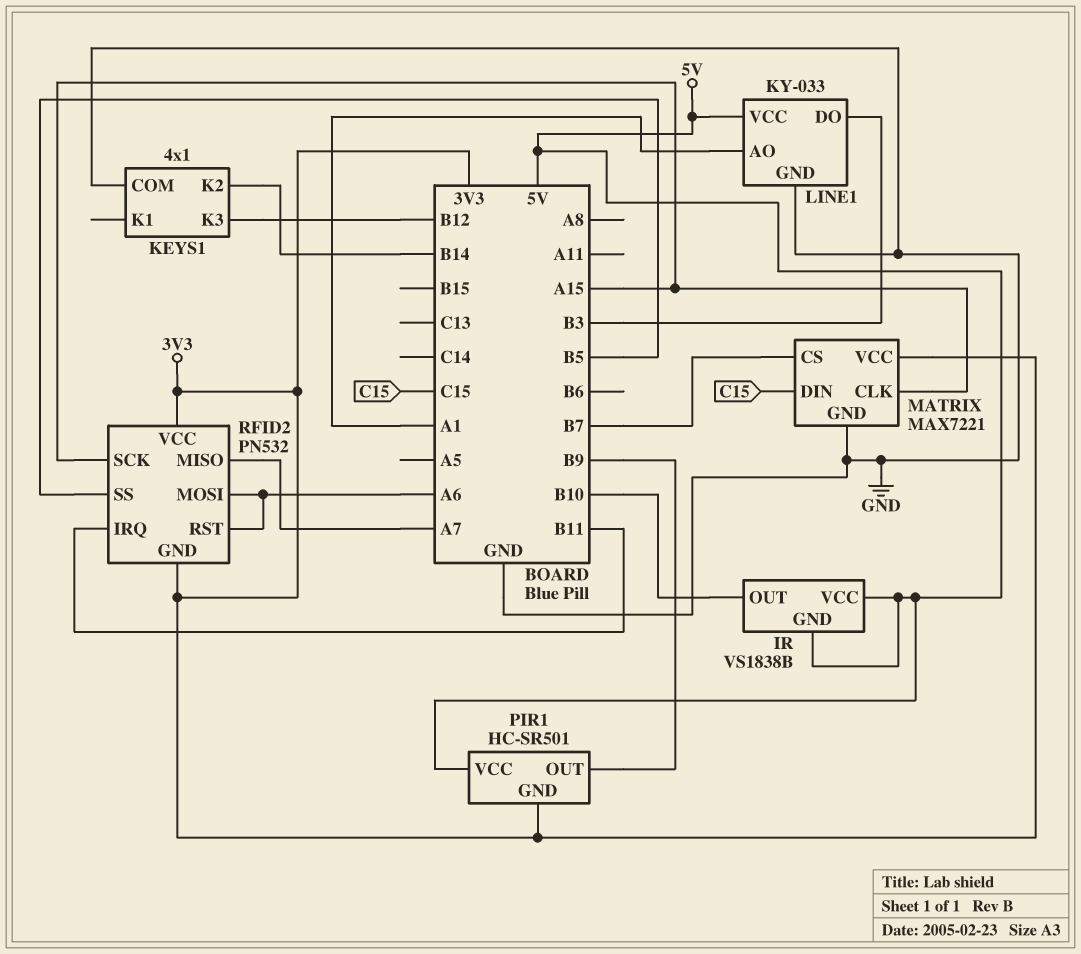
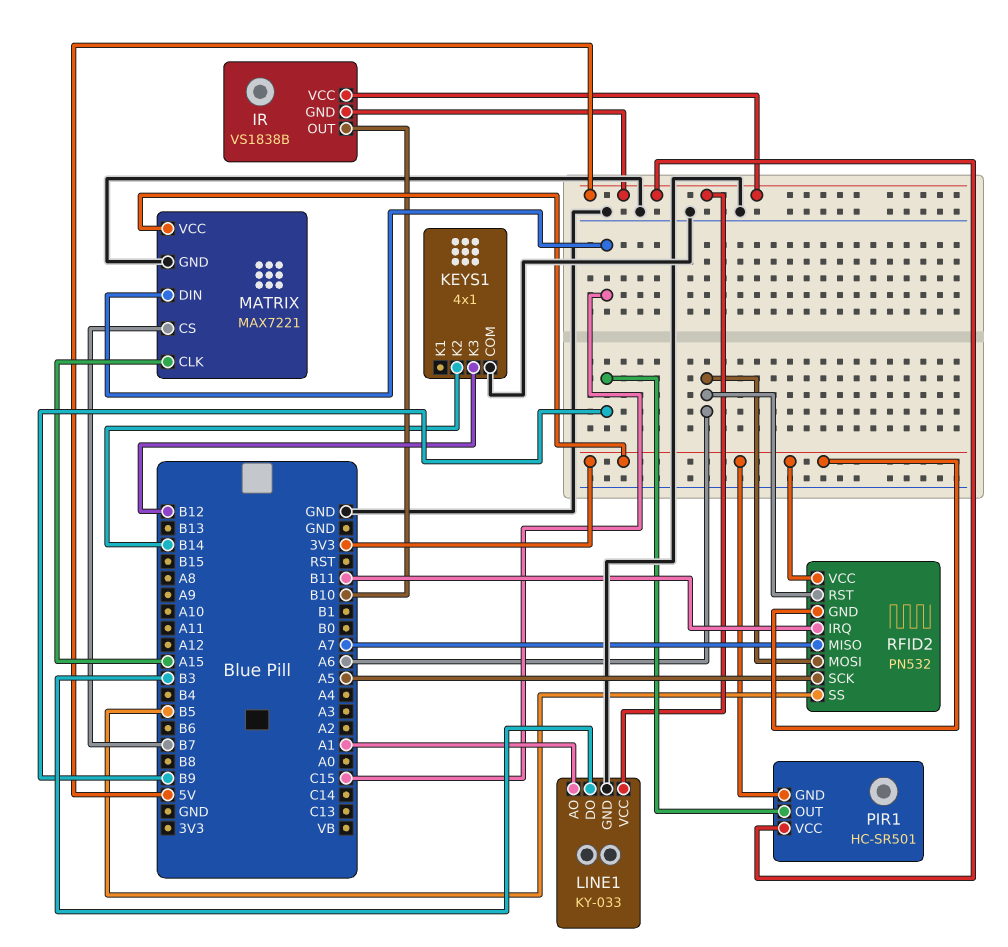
RFID2 pin SCK: A15 -> A5

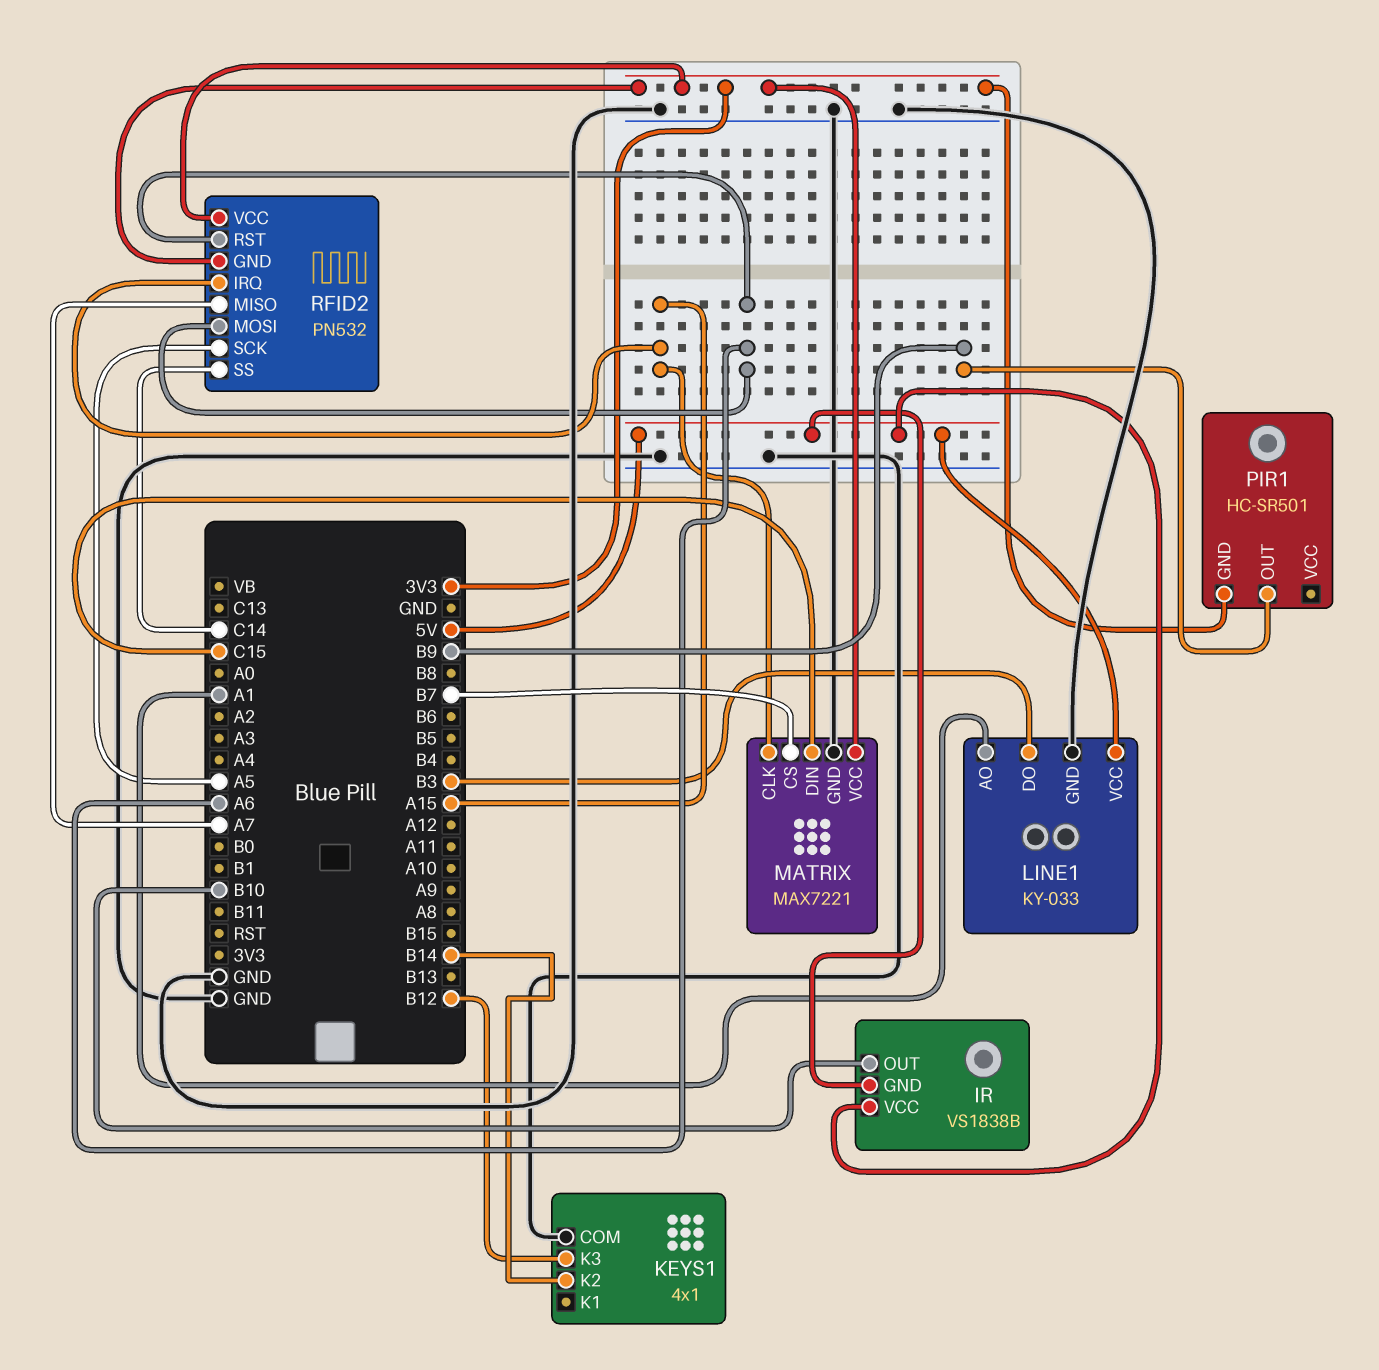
PIR1 pin VCC: 5V -> none
RFID2 pin IRQ: B11 -> A15
RFID2 pin SS: B5 -> C14

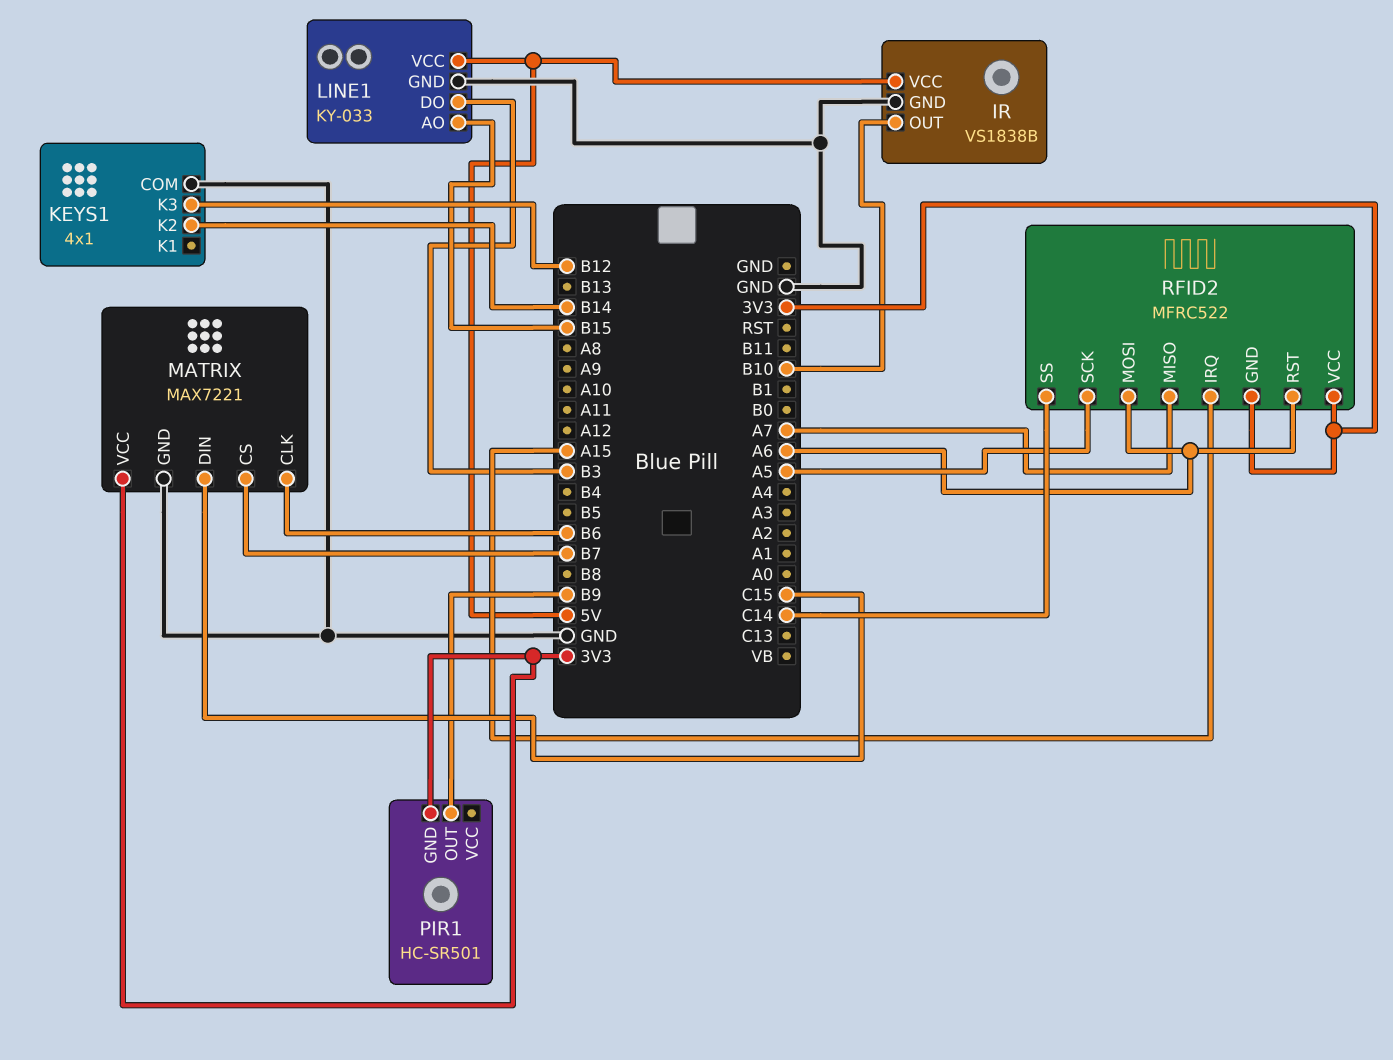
IR pin GND: 5V -> GND
LINE1 pin AO: A1 -> B15
MATRIX pin CLK: A15 -> B6
RFID2: PN532 -> MFRC522

